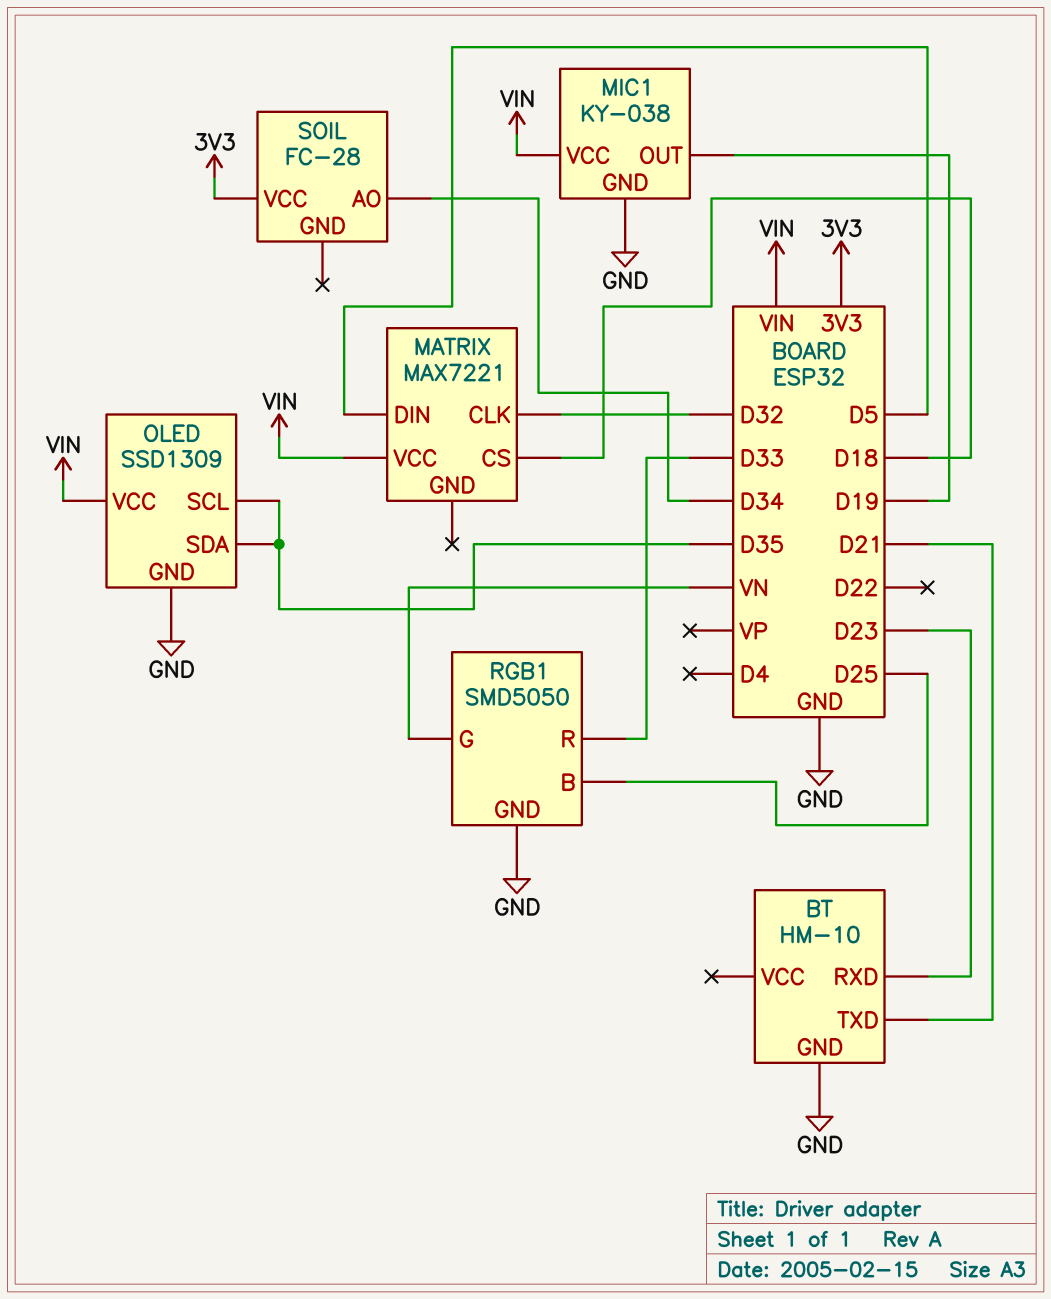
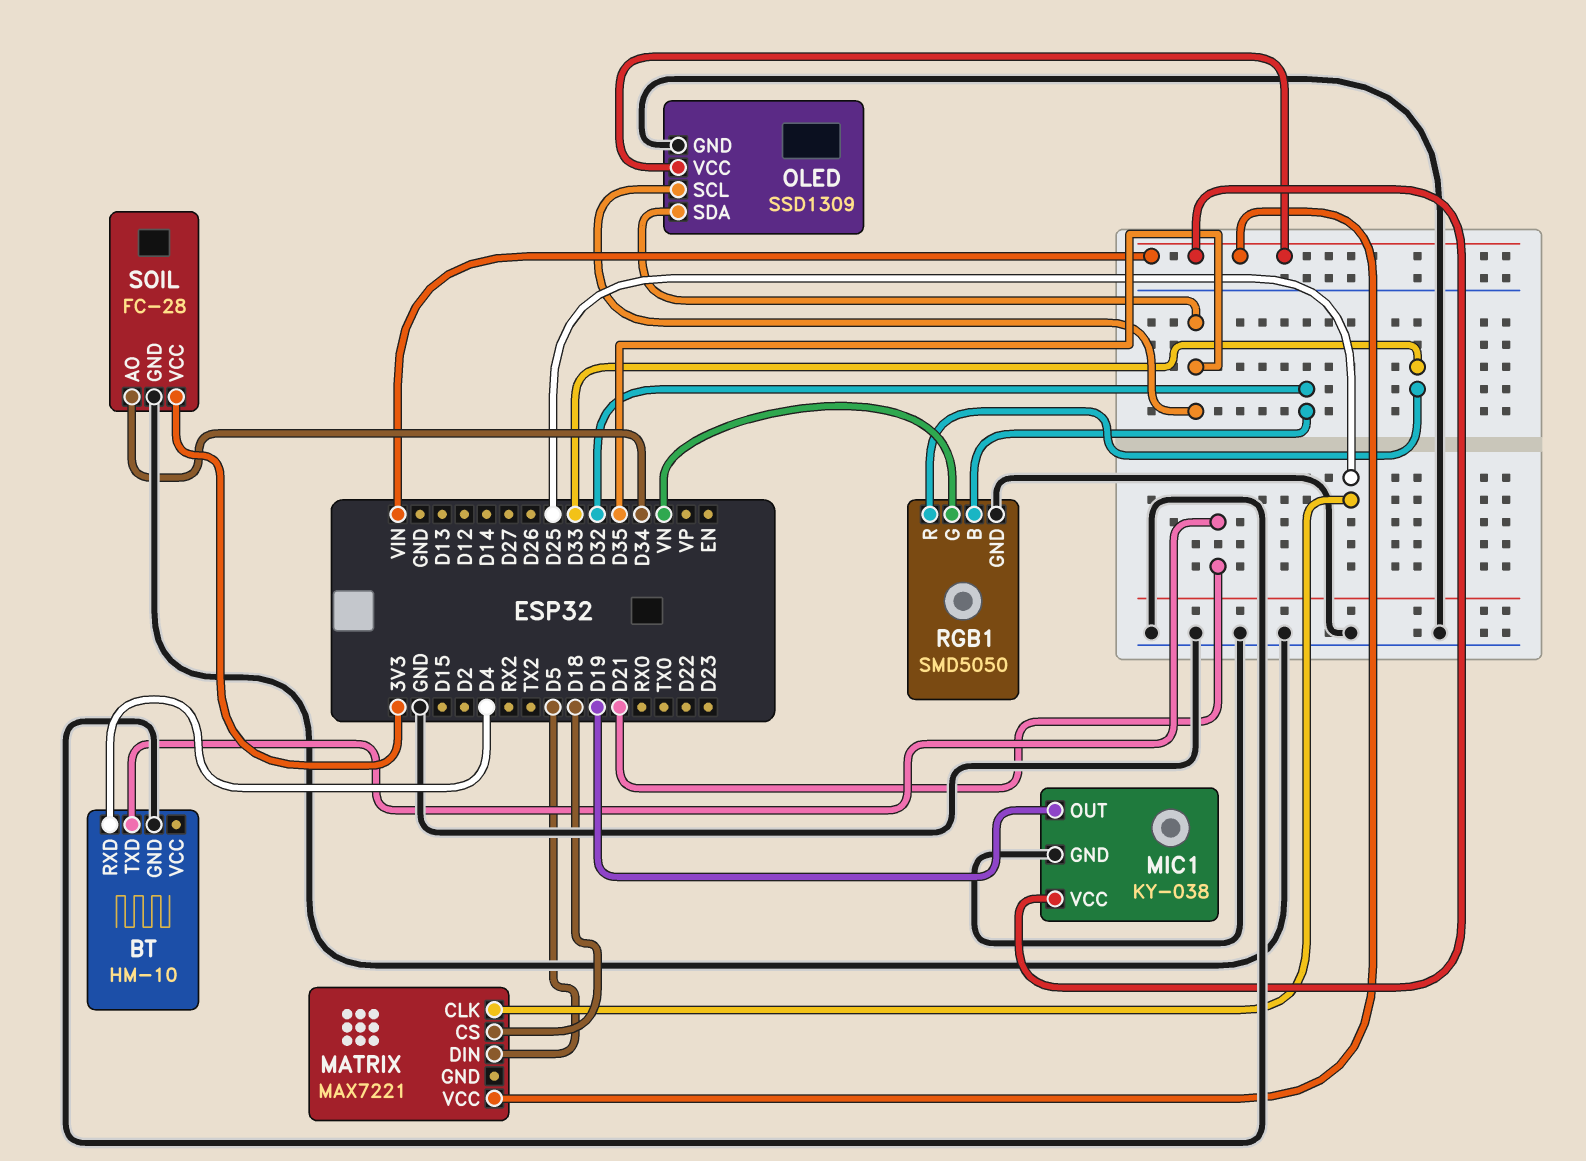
BT pin RXD: D23 -> D4
MATRIX pin CLK: D32 -> D25
RGB1 pin B: D25 -> D32
SOIL pin GND: none -> GND

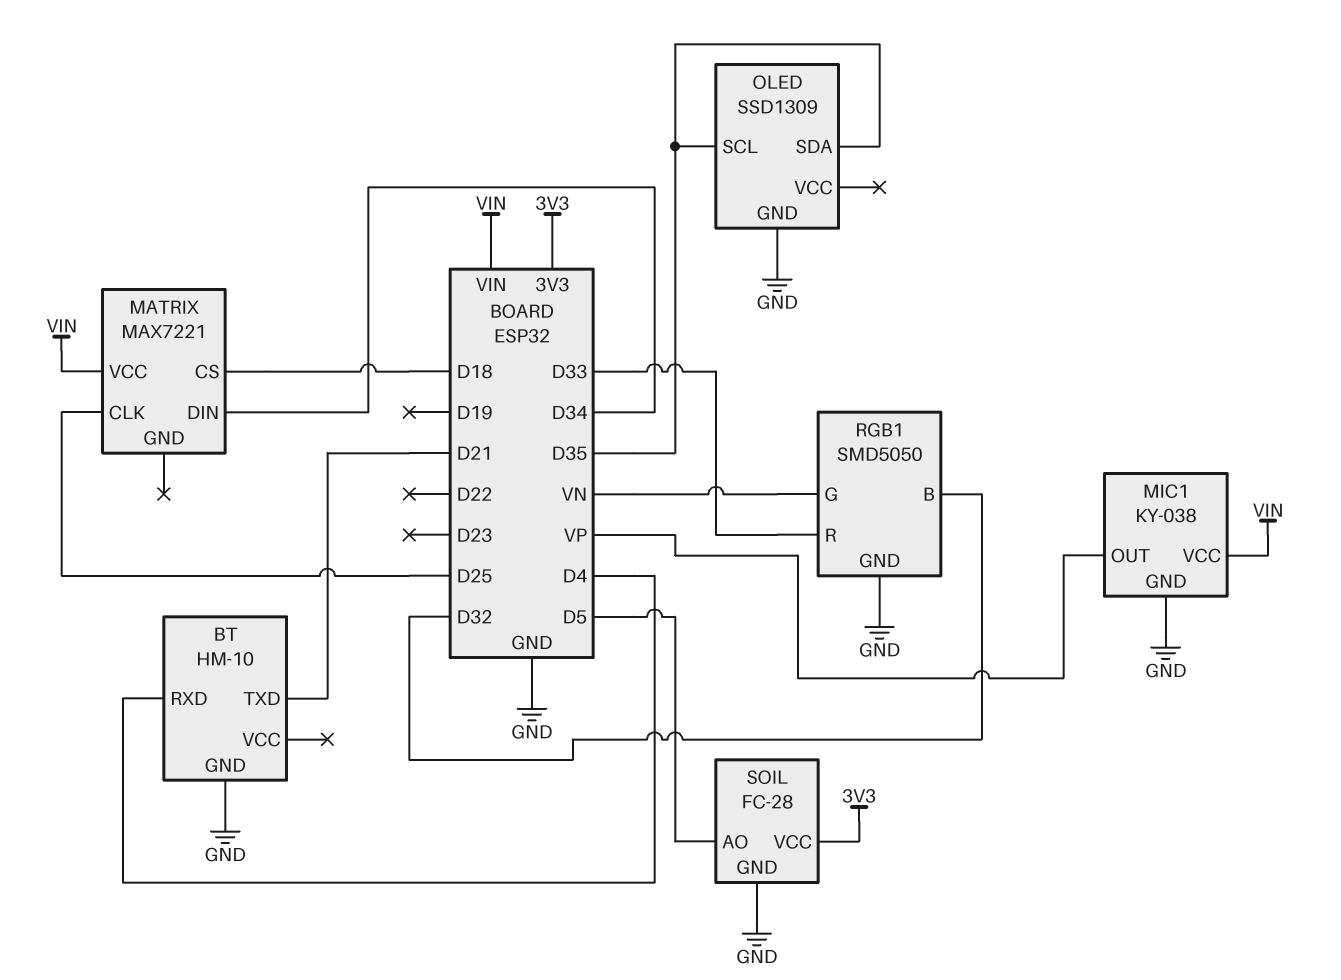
MATRIX pin DIN: D5 -> D34
MIC1 pin OUT: D19 -> VP
OLED pin VCC: VIN -> none
SOIL pin AO: D34 -> D5

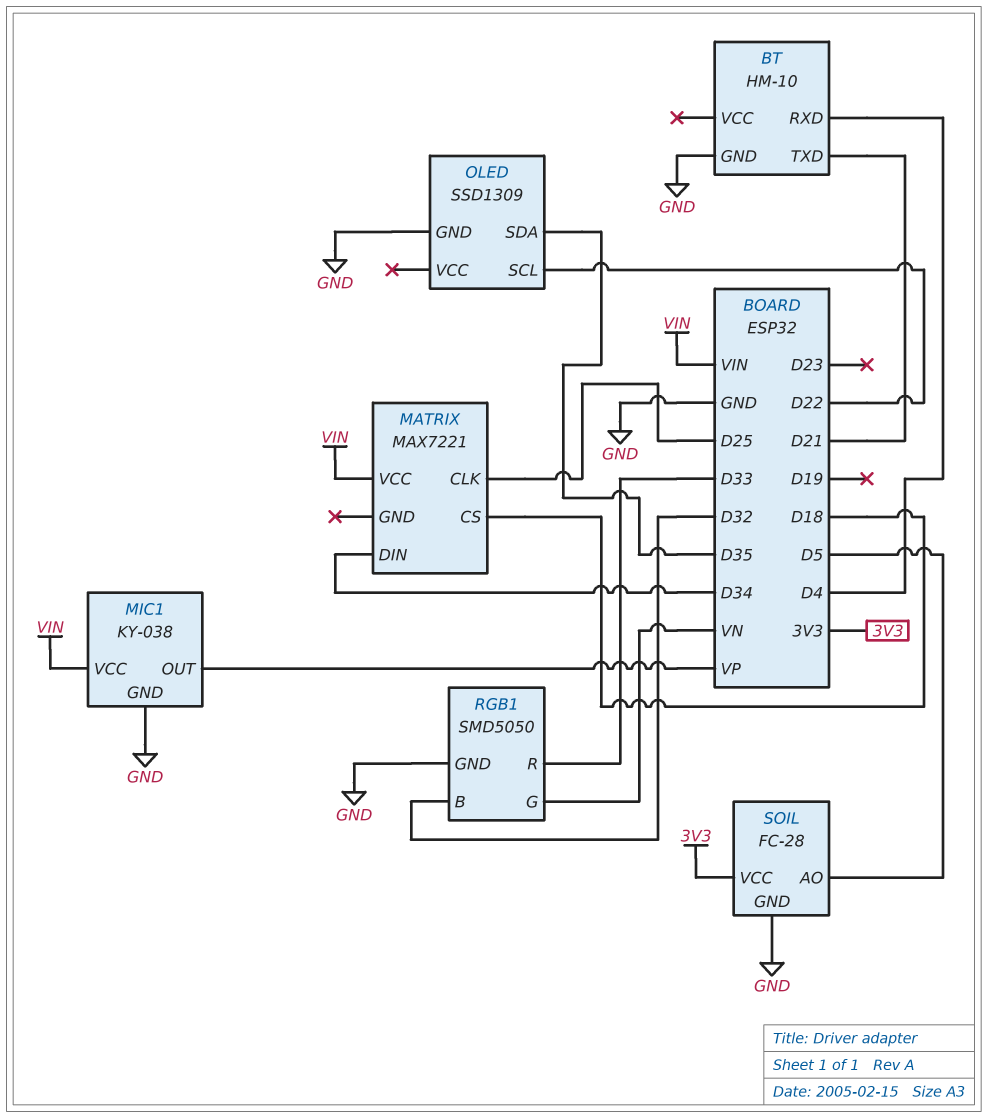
OLED pin SCL: D35 -> D22

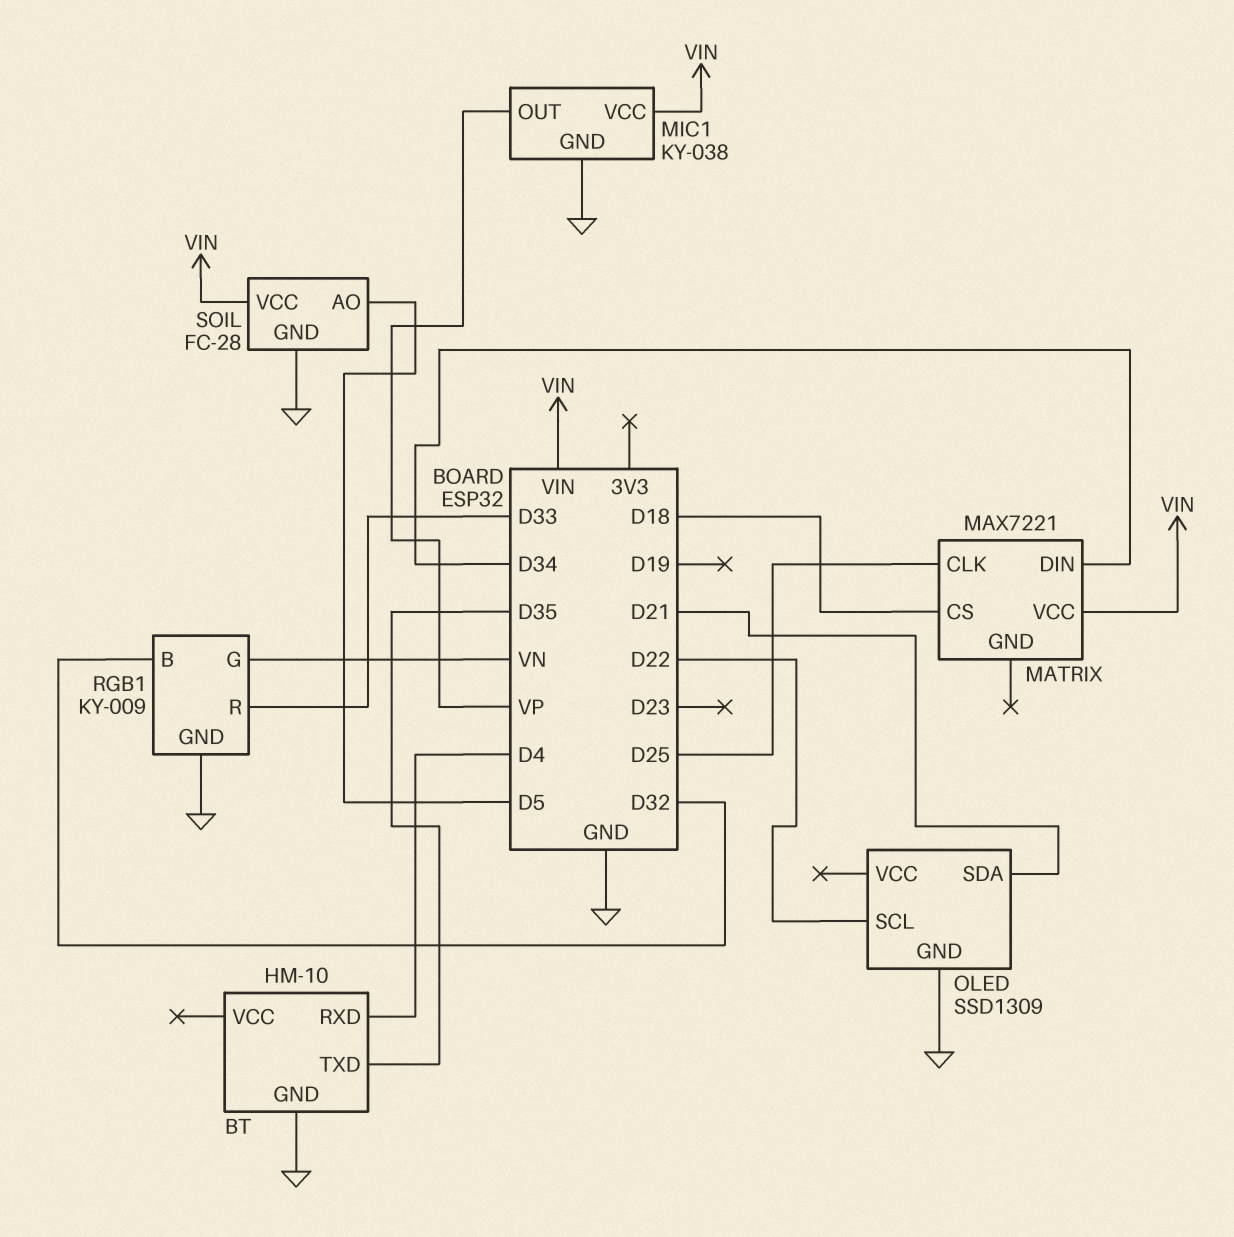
BT pin TXD: D21 -> D35
OLED pin SDA: D35 -> D21
RGB1: SMD5050 -> KY-009
SOIL pin VCC: 3V3 -> VIN

